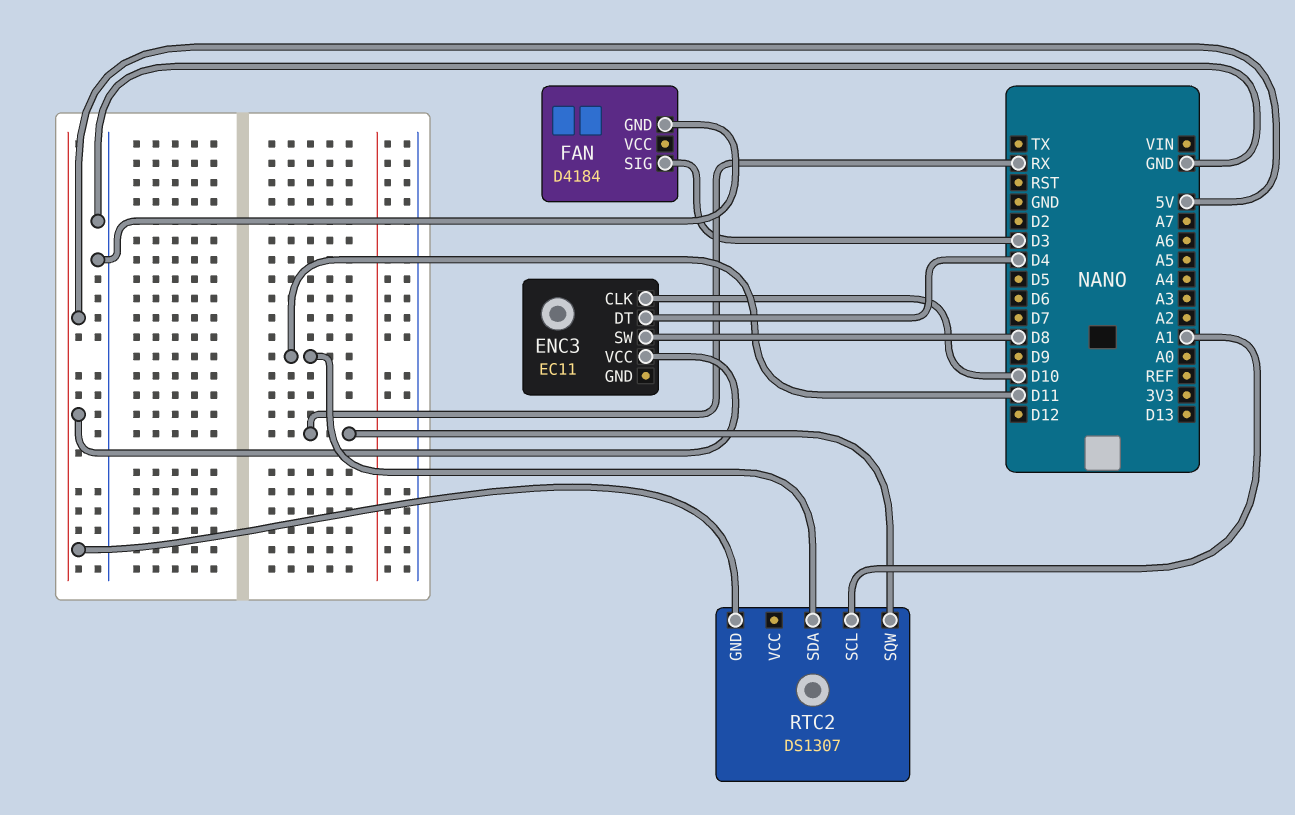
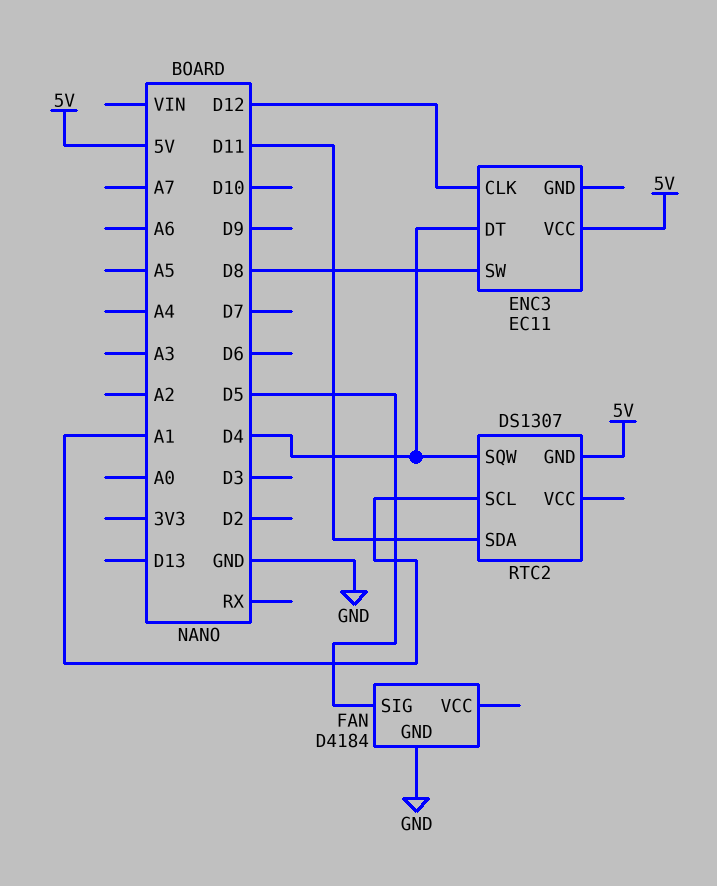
ENC3 pin CLK: D10 -> D12
FAN pin SIG: D3 -> D5
RTC2 pin SQW: RX -> D4

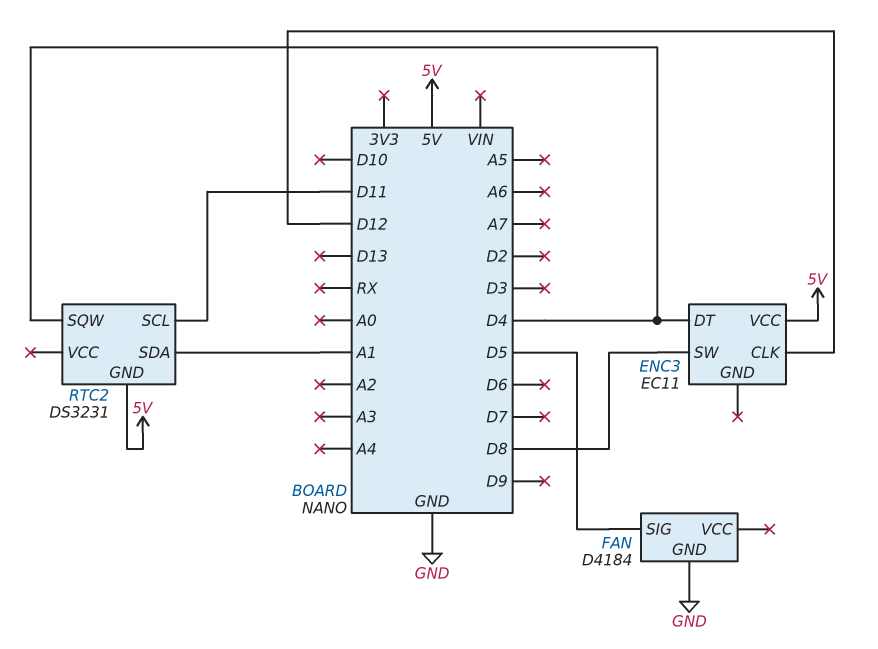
RTC2: DS1307 -> DS3231
RTC2 pin SCL: A1 -> D11
RTC2 pin SDA: D11 -> A1

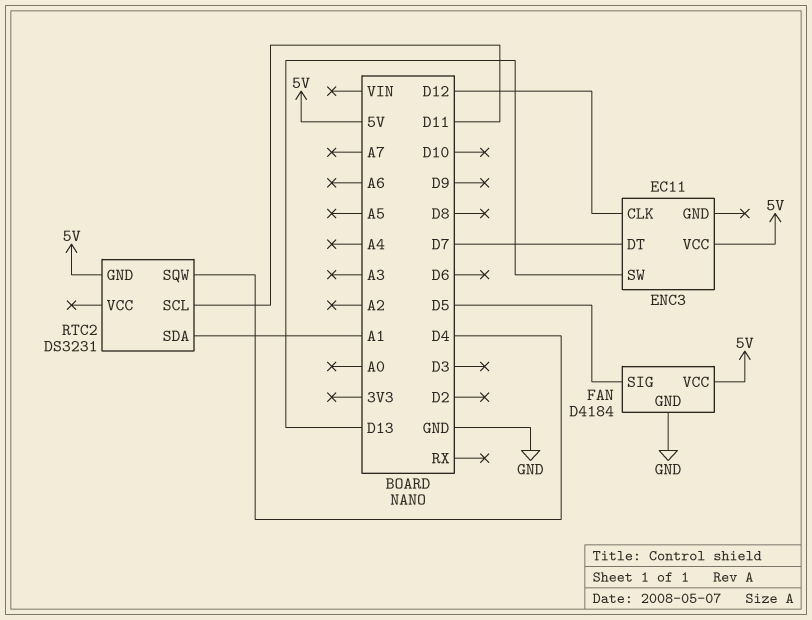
ENC3 pin DT: D4 -> D7
ENC3 pin SW: D8 -> D13
FAN pin VCC: none -> 5V

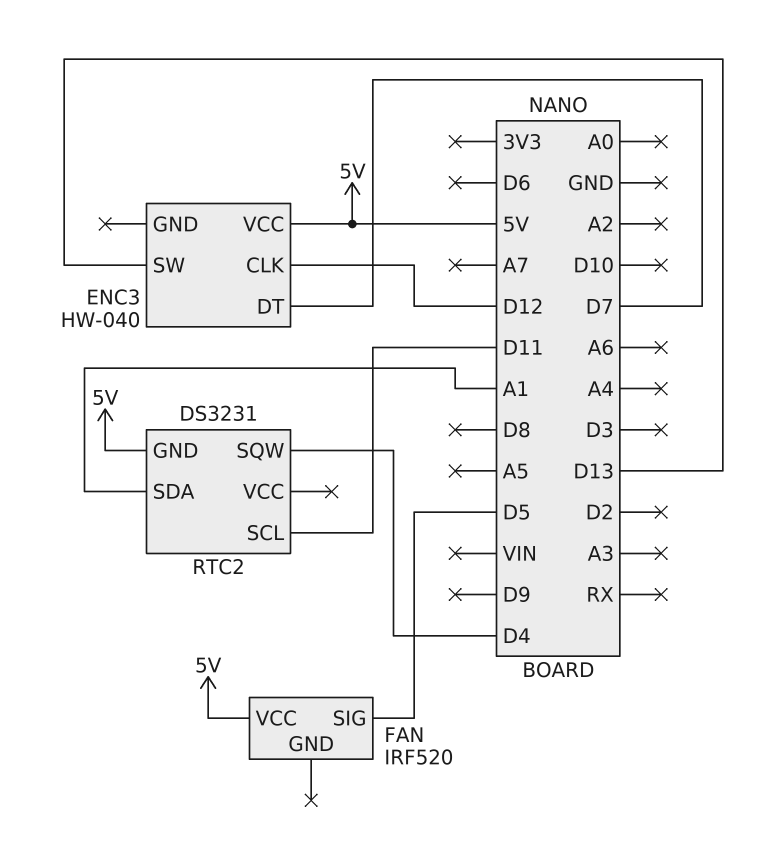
ENC3: EC11 -> HW-040
FAN: D4184 -> IRF520
FAN pin GND: GND -> none

